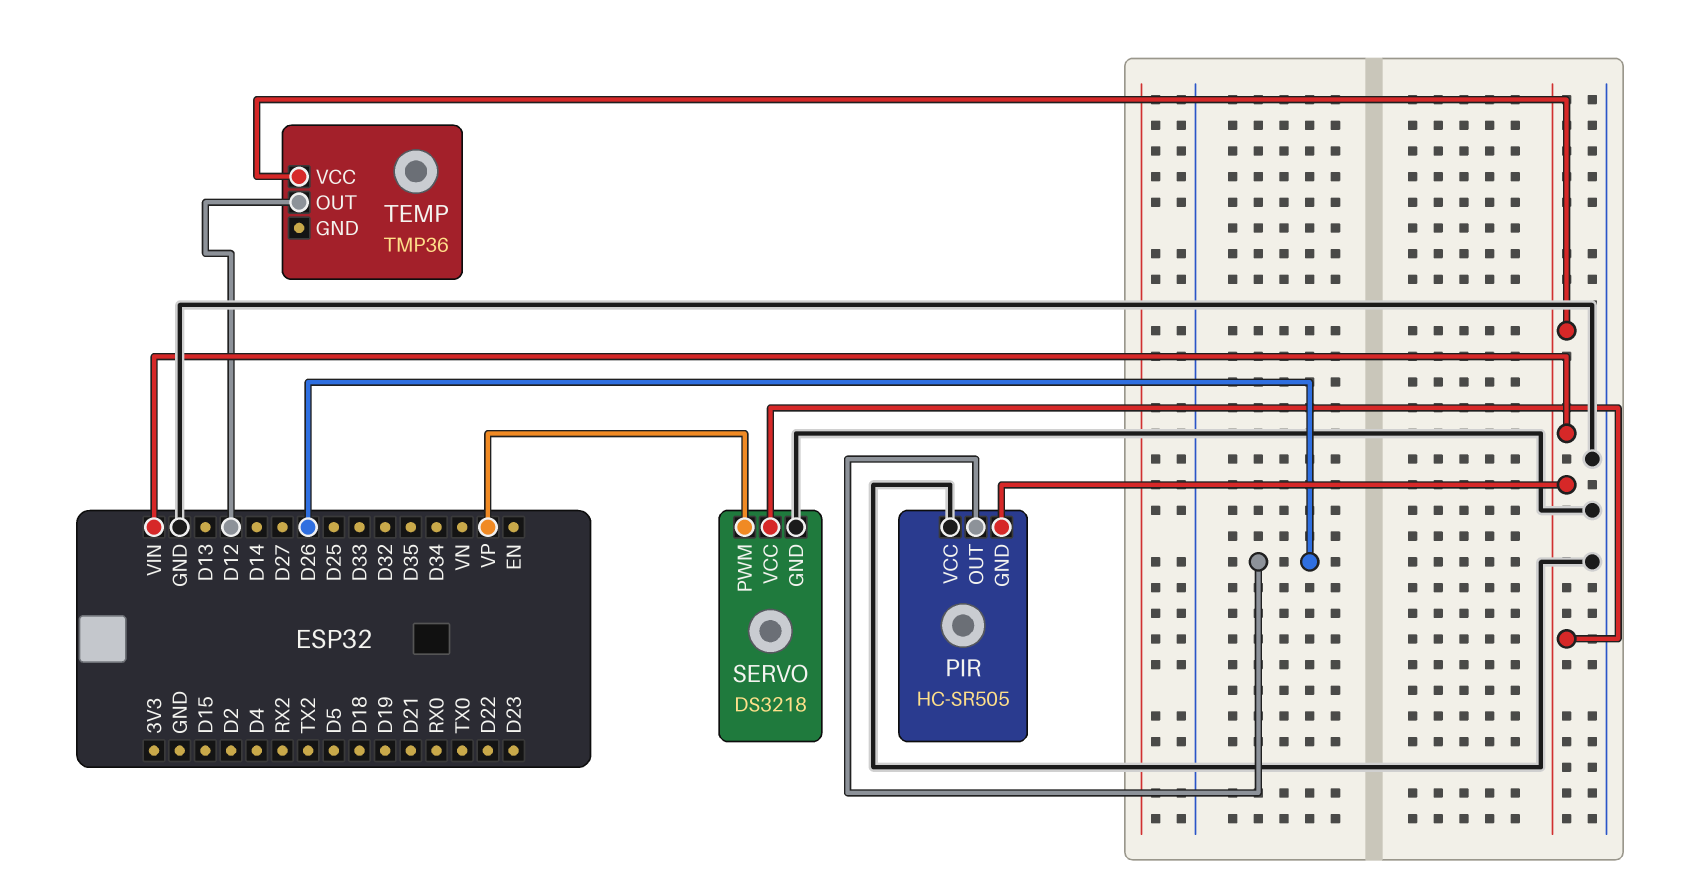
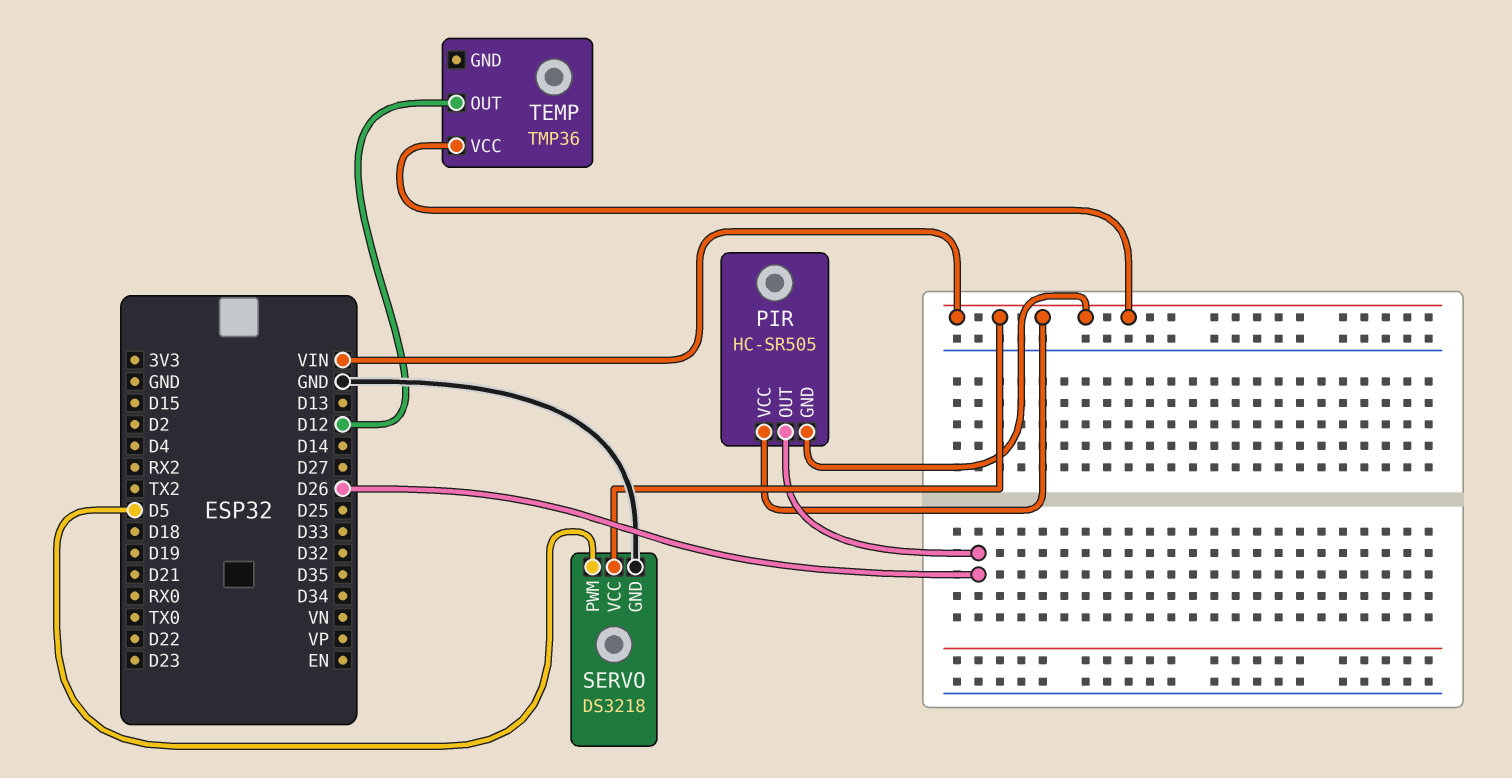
PIR pin VCC: GND -> VIN
SERVO pin PWM: VP -> D5

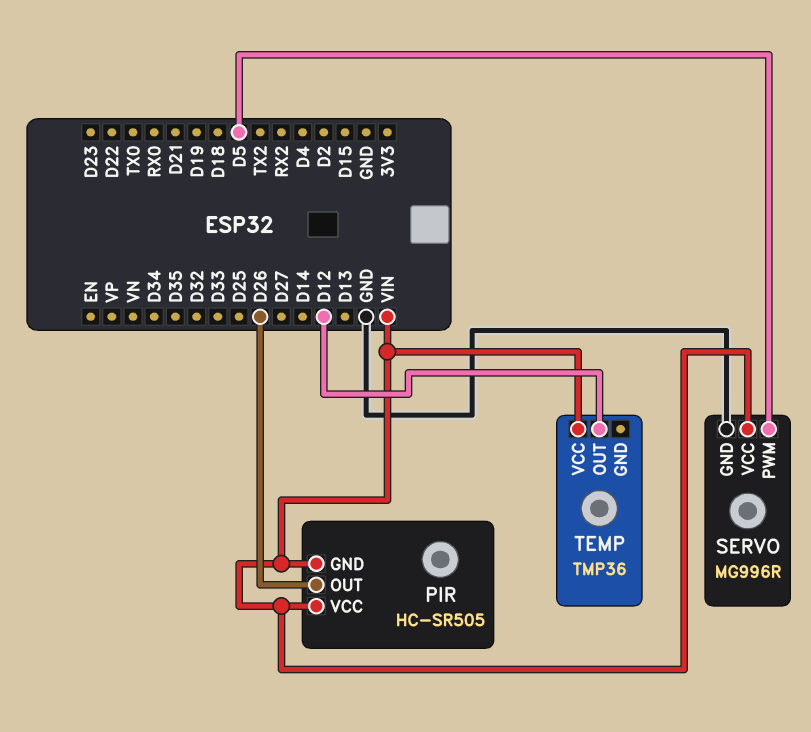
SERVO: DS3218 -> MG996R

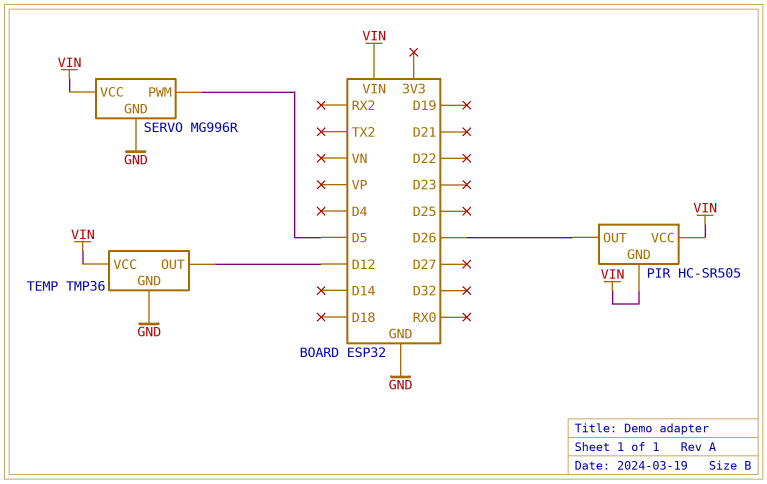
TEMP pin GND: none -> GND

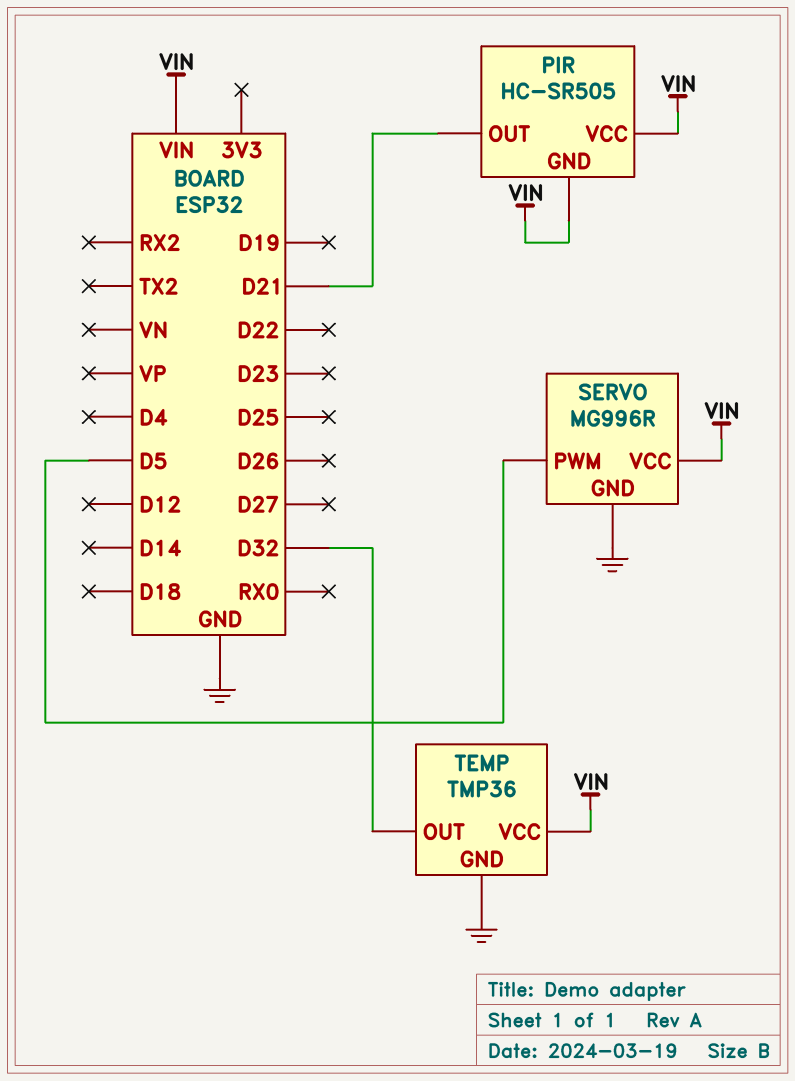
PIR pin OUT: D26 -> D21
TEMP pin OUT: D12 -> D32

